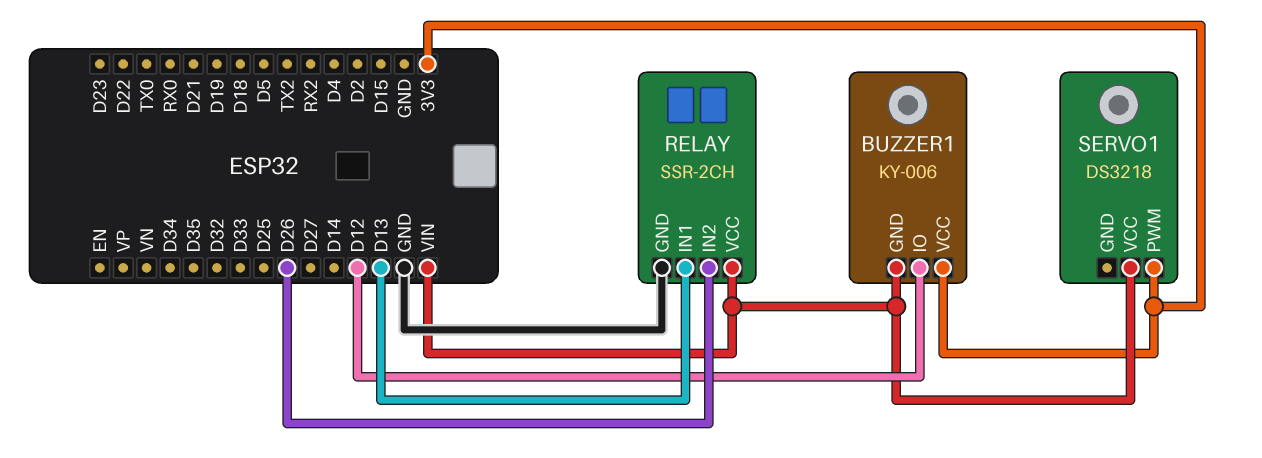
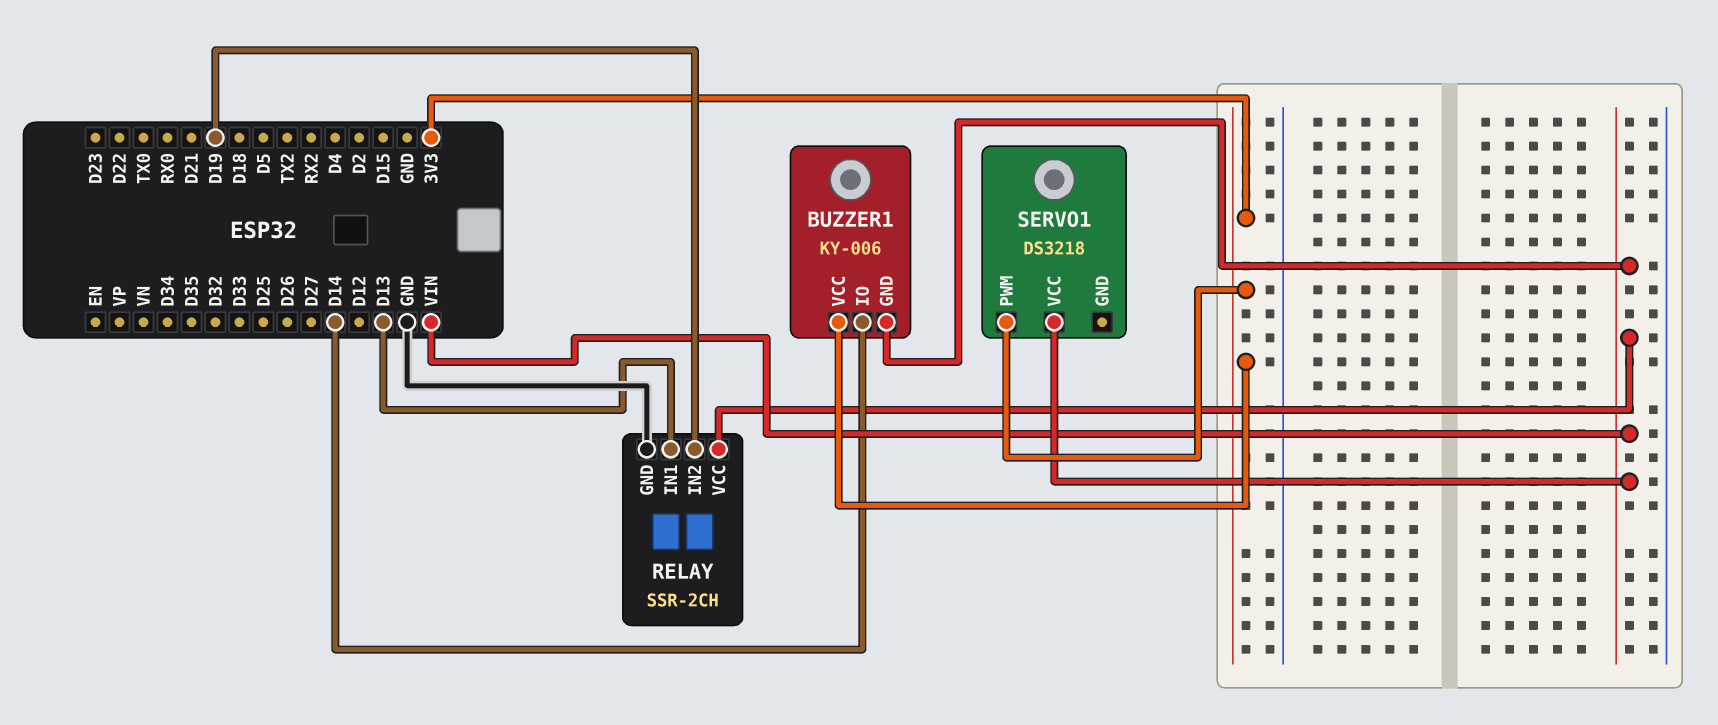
BUZZER1 pin IO: D12 -> D14
RELAY pin IN2: D26 -> D19

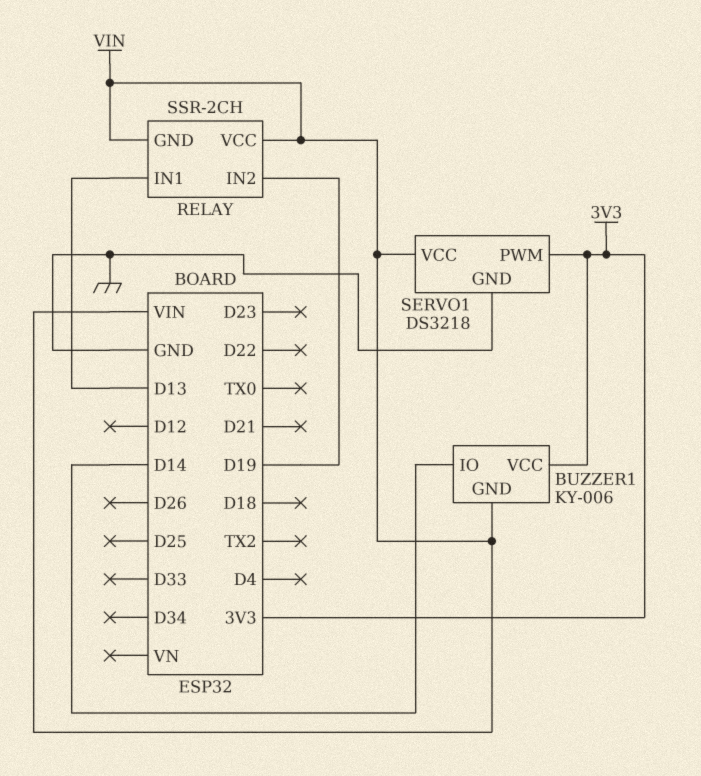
RELAY pin GND: GND -> VIN
SERVO1 pin GND: none -> GND

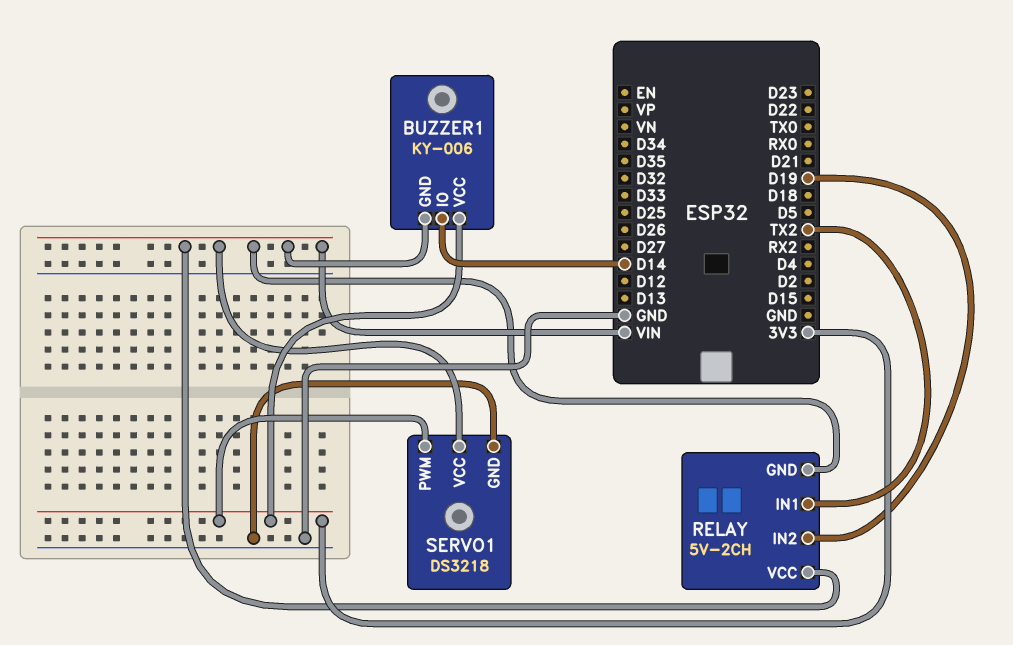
RELAY: SSR-2CH -> 5V-2CH
RELAY pin IN1: D13 -> TX2

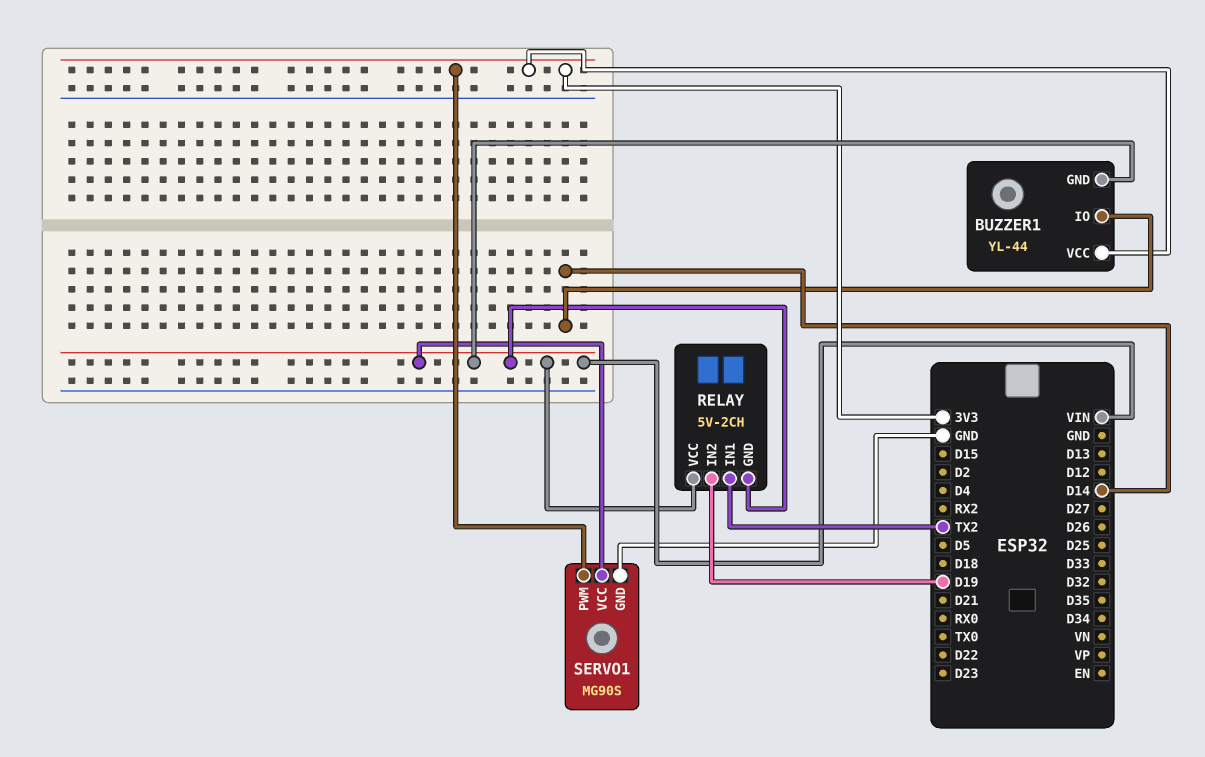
BUZZER1: KY-006 -> YL-44
SERVO1: DS3218 -> MG90S

